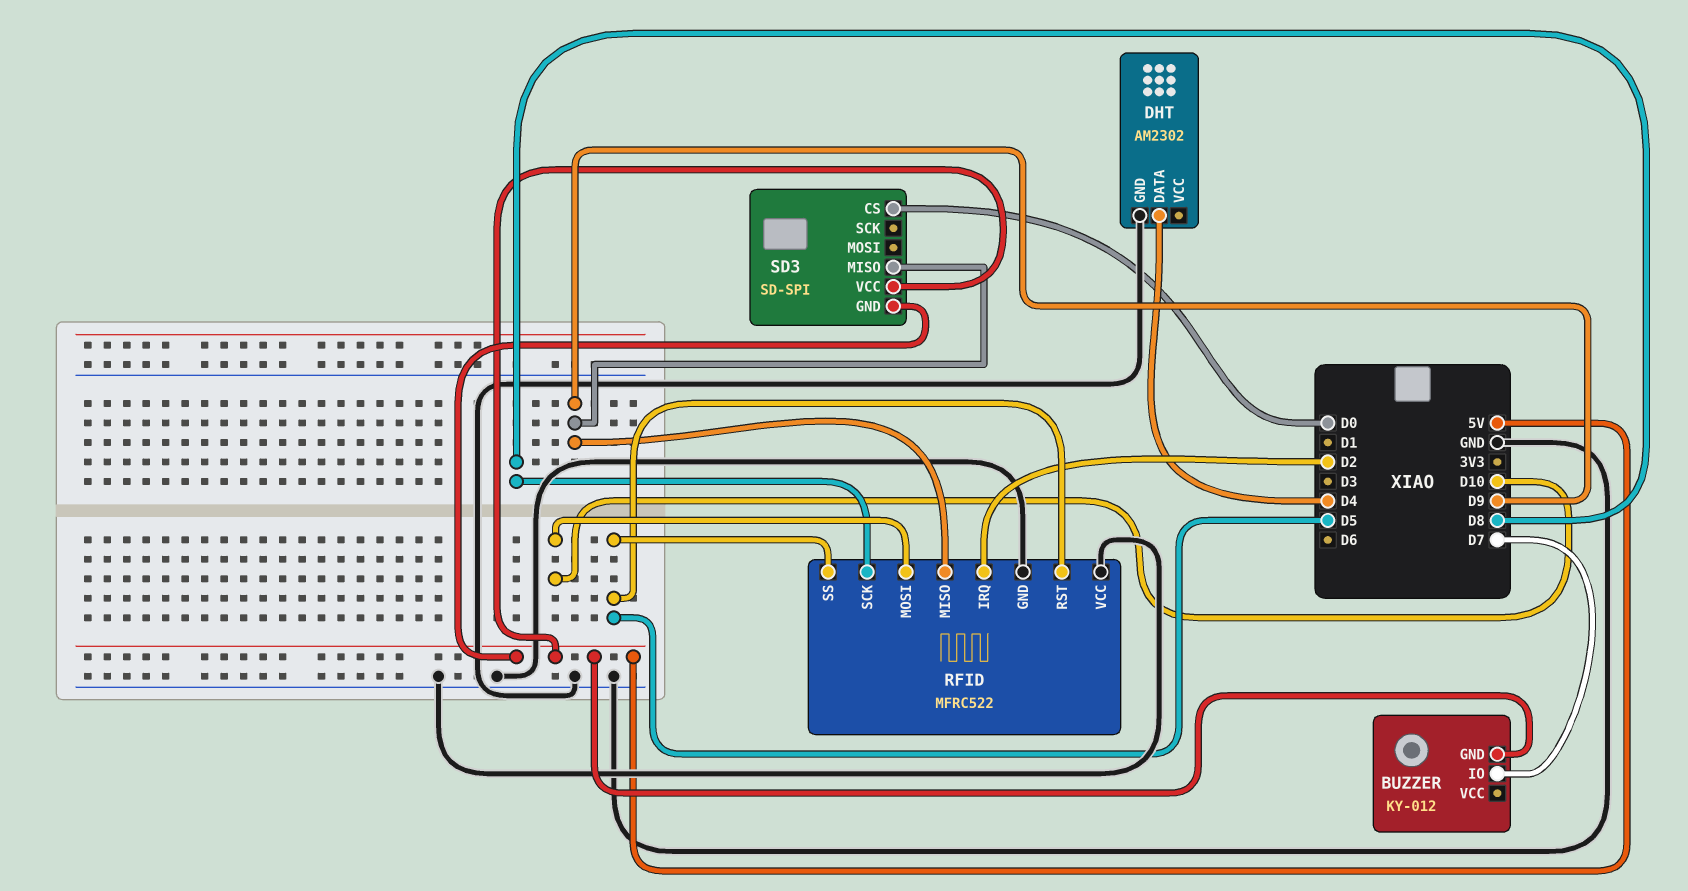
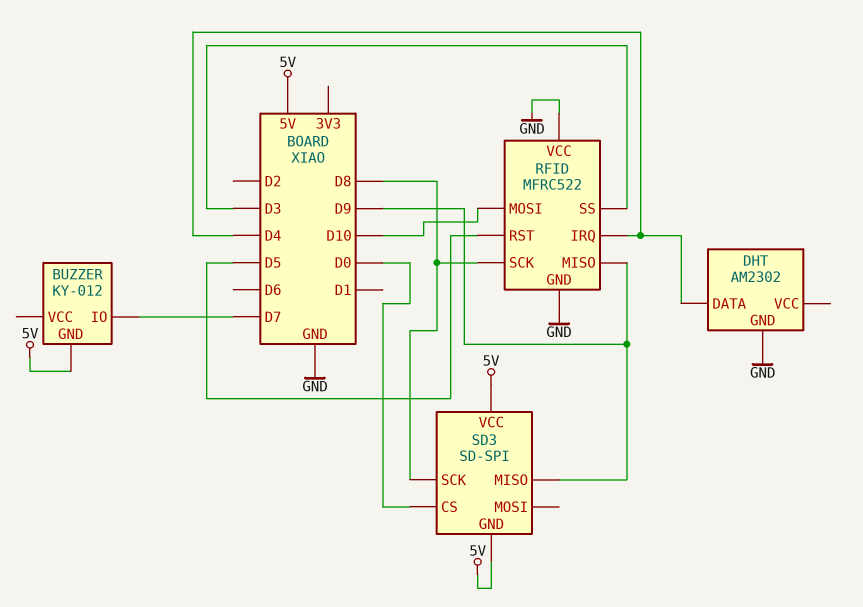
RFID pin IRQ: D2 -> D4
RFID pin SS: D5 -> D3
SD3 pin SCK: none -> D8

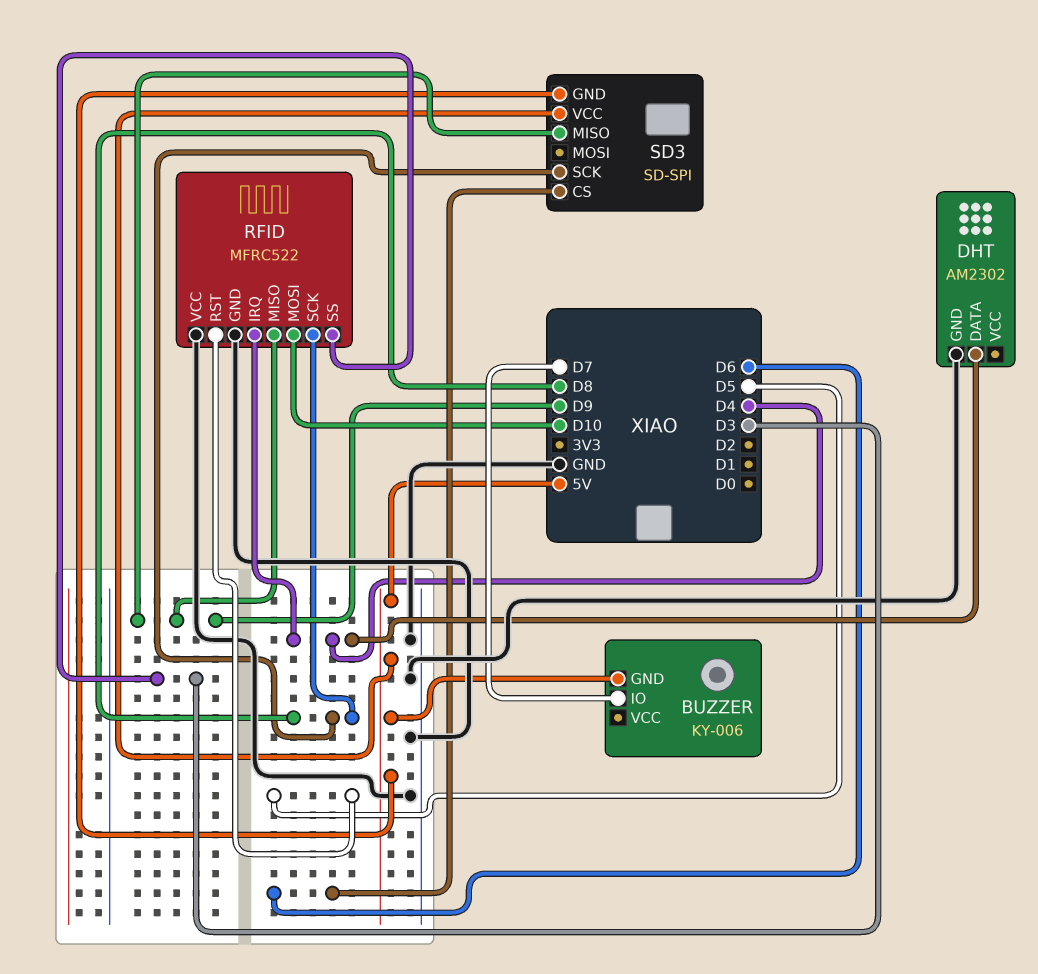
BUZZER: KY-012 -> KY-006
SD3 pin CS: D0 -> D6

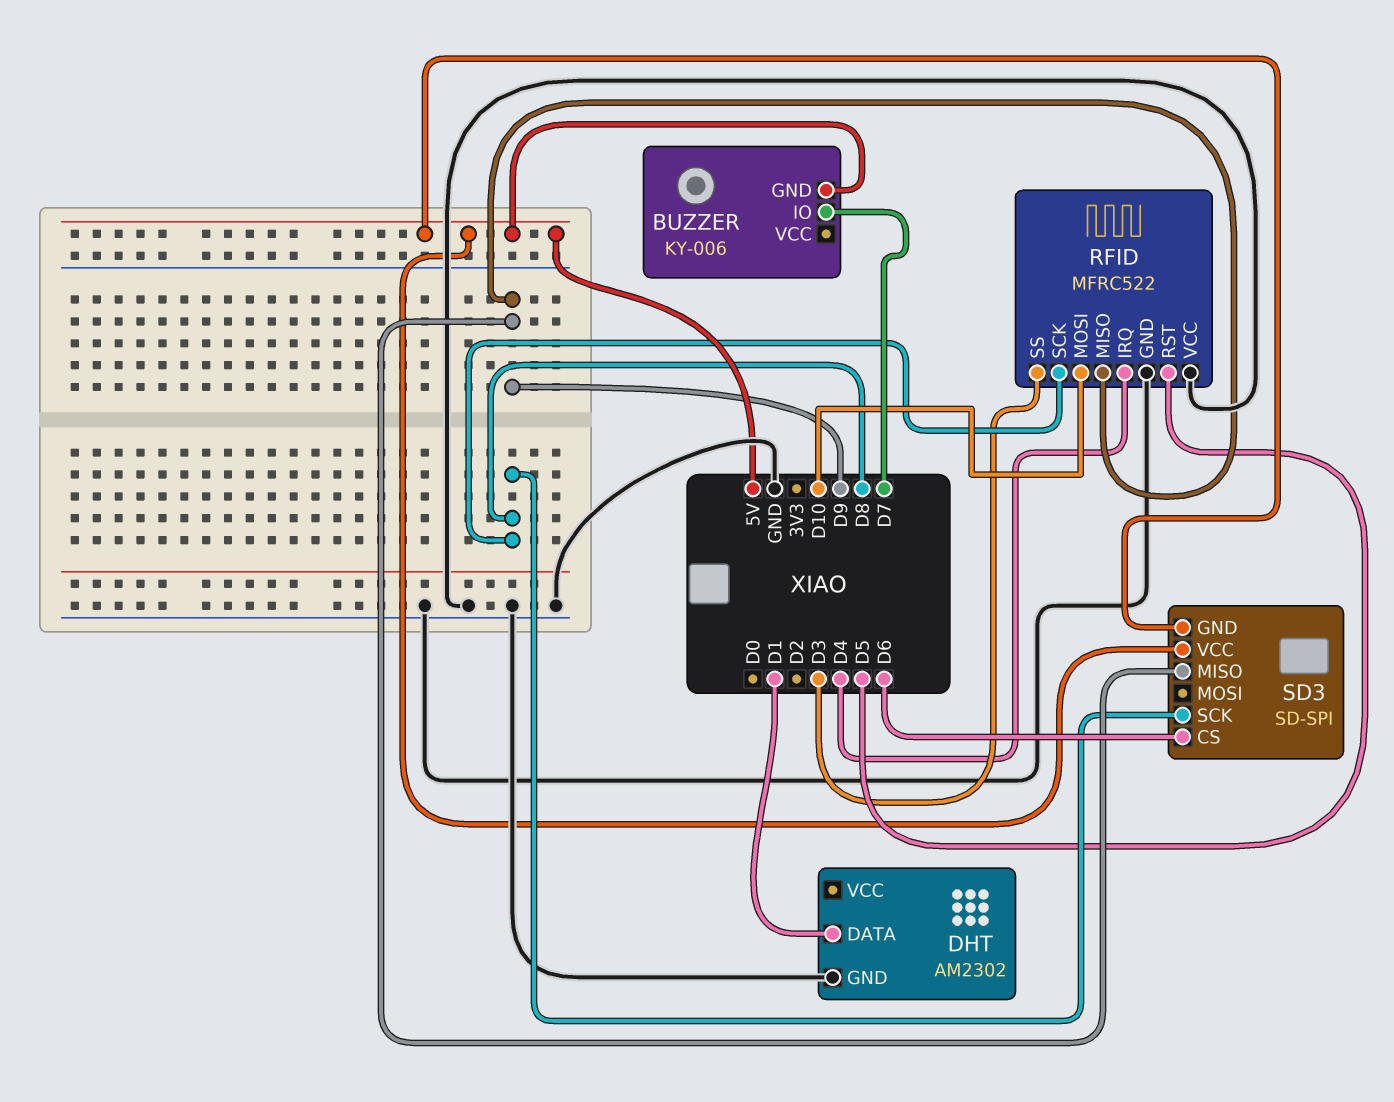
DHT pin DATA: D4 -> D1

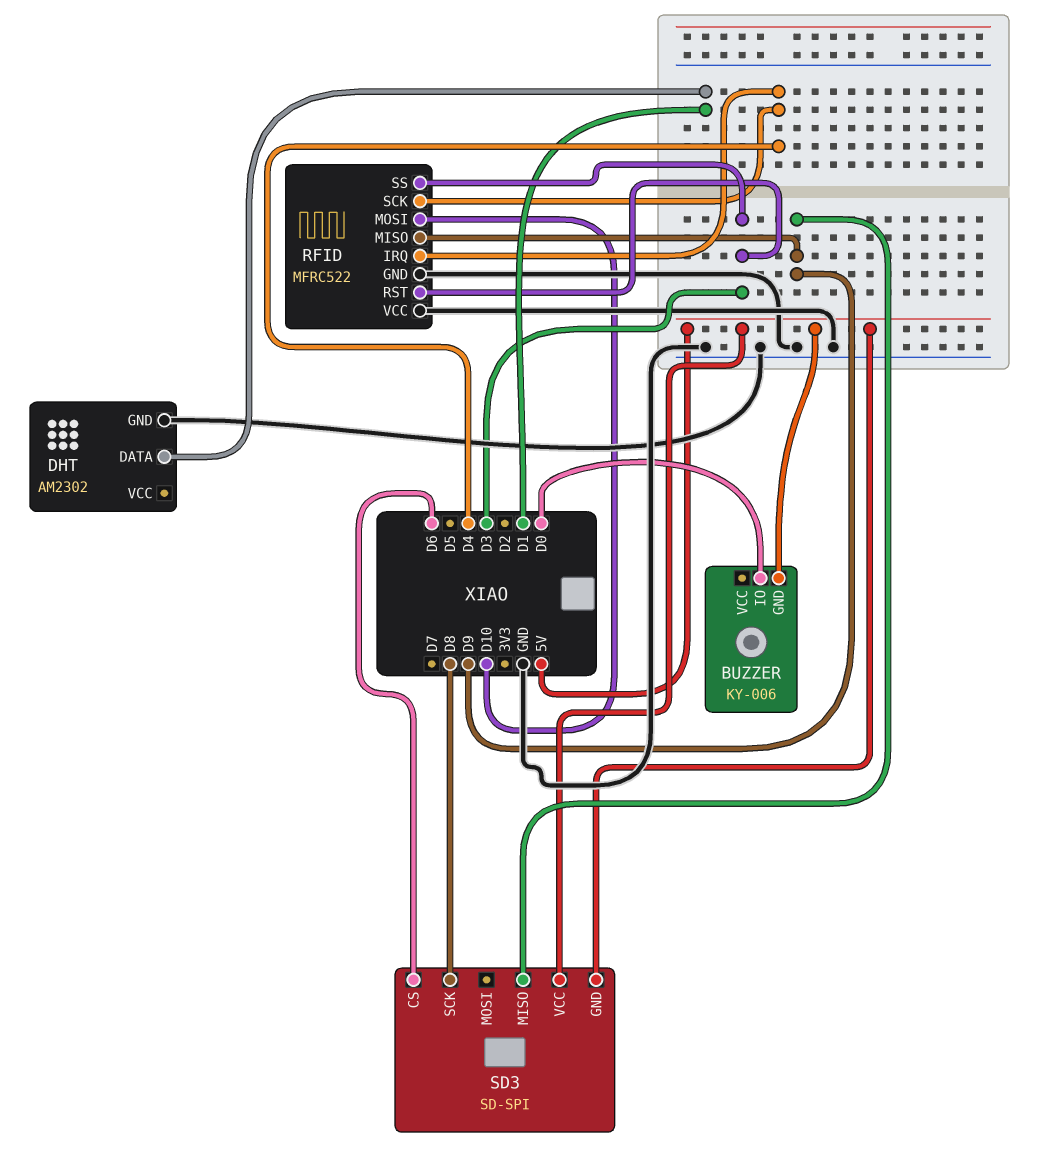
BUZZER pin IO: D7 -> D0
RFID pin RST: D5 -> D3
RFID pin SCK: D8 -> D4

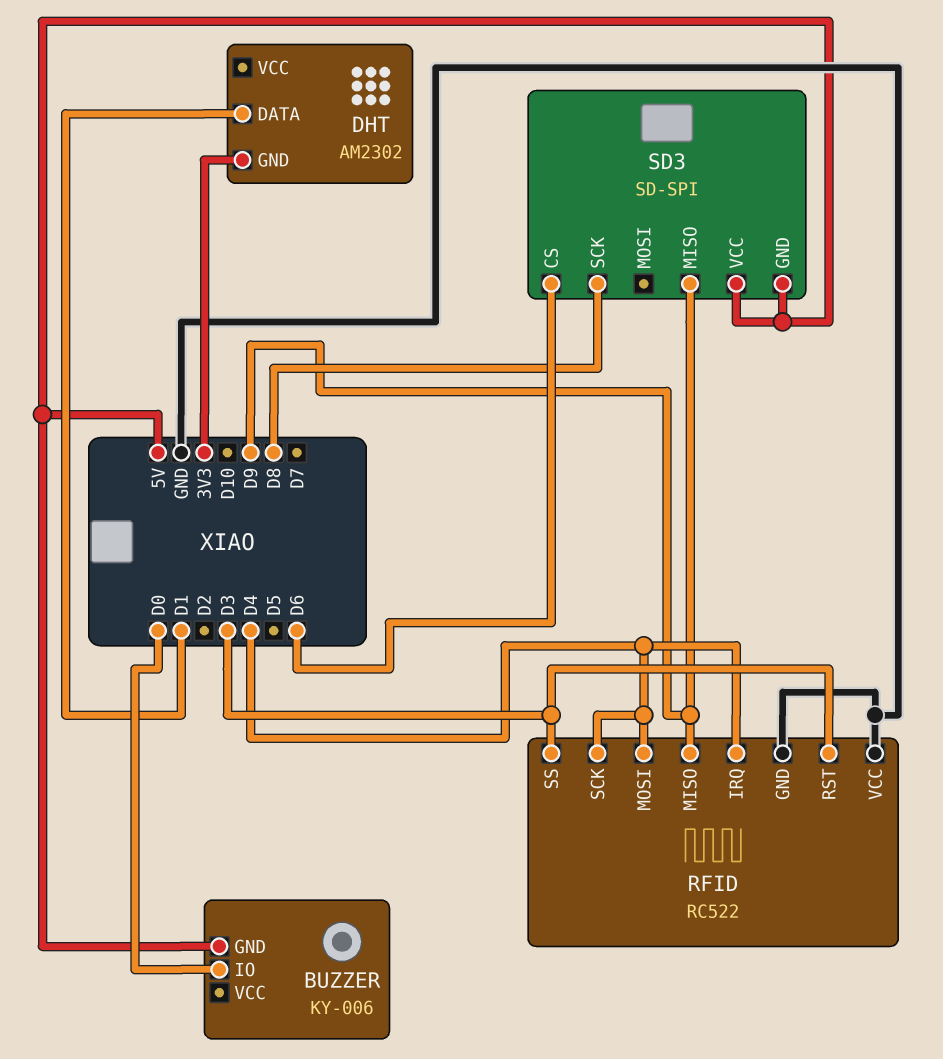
DHT pin GND: GND -> 3V3
RFID: MFRC522 -> RC522
RFID pin MOSI: D10 -> D4

